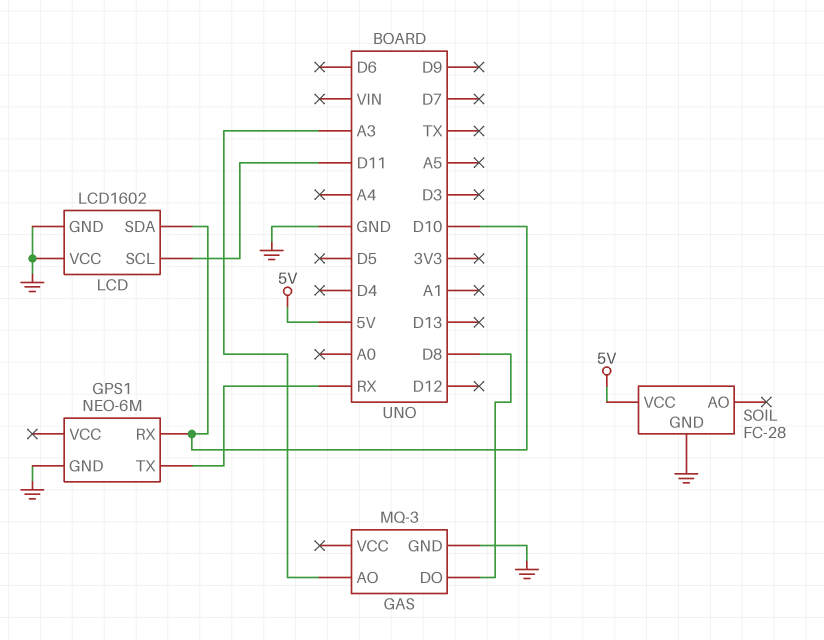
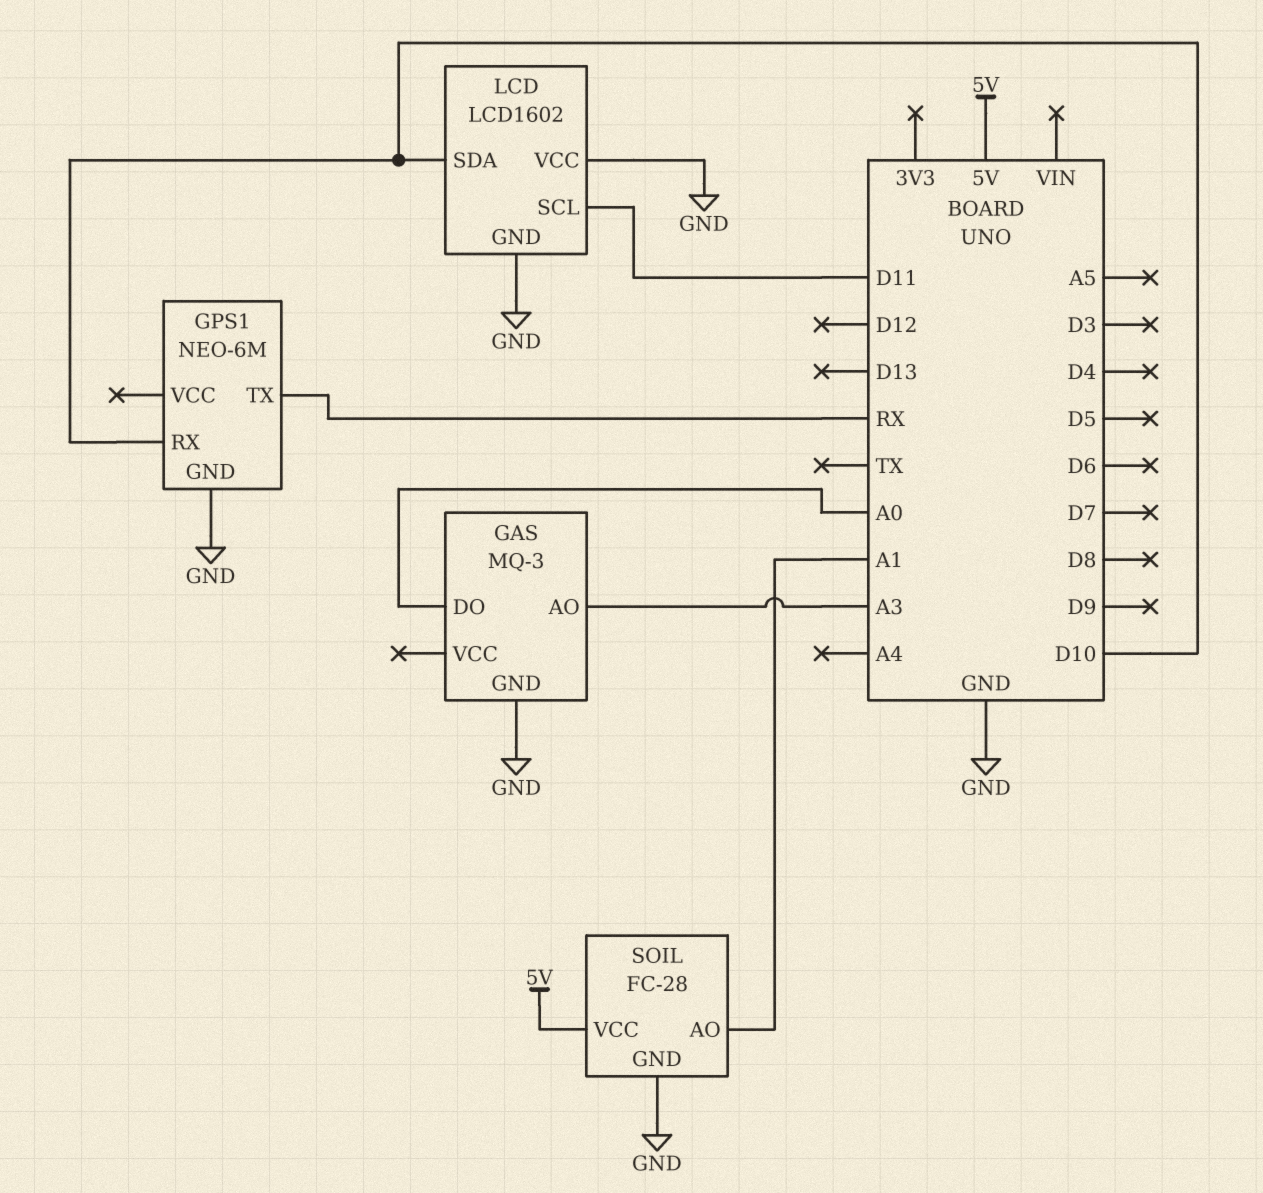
GAS pin DO: D8 -> A0
SOIL pin AO: none -> A1

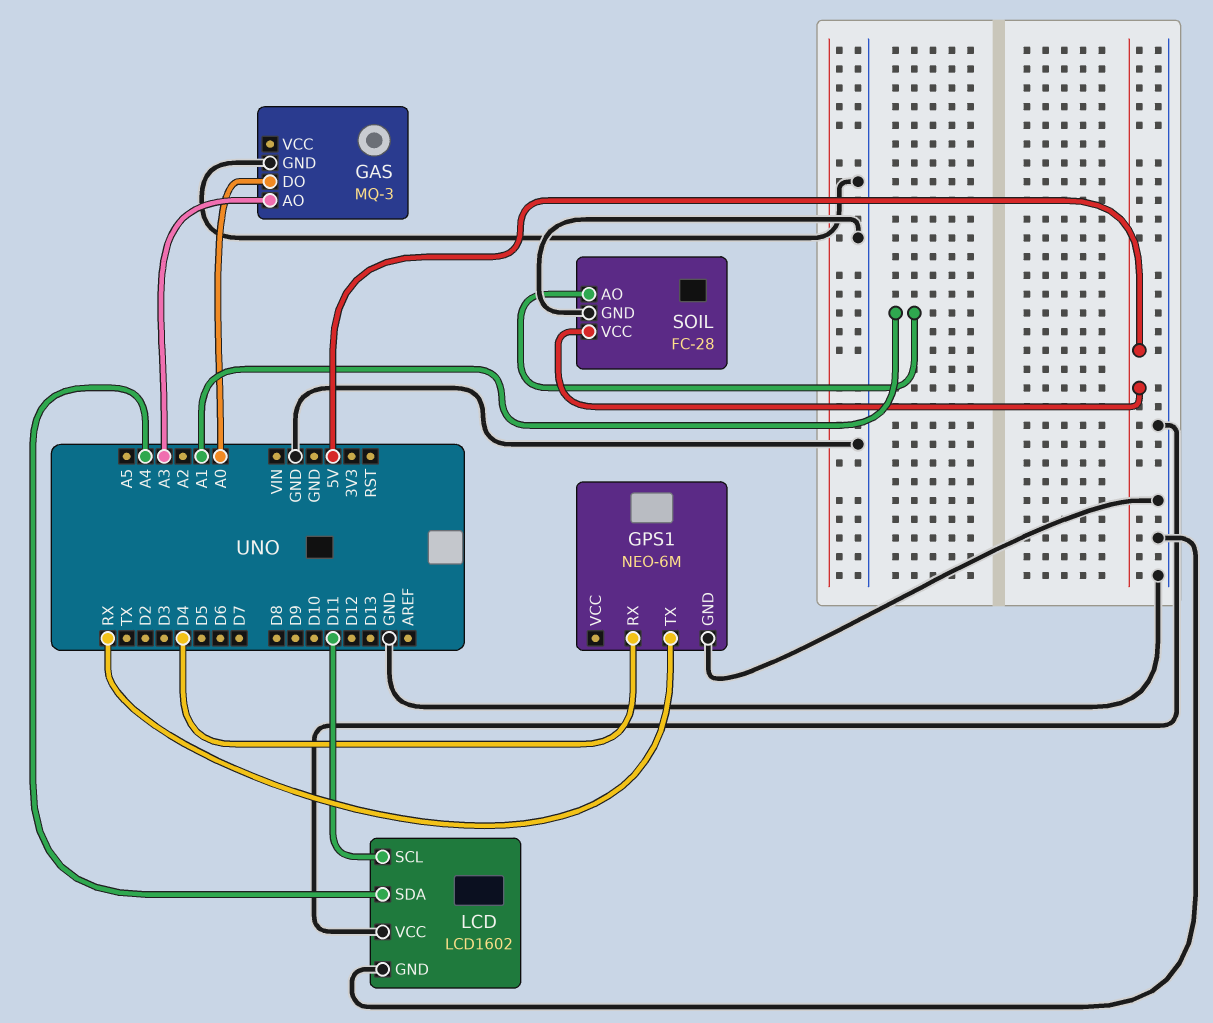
GPS1 pin RX: D10 -> D4
LCD pin SDA: D10 -> A4

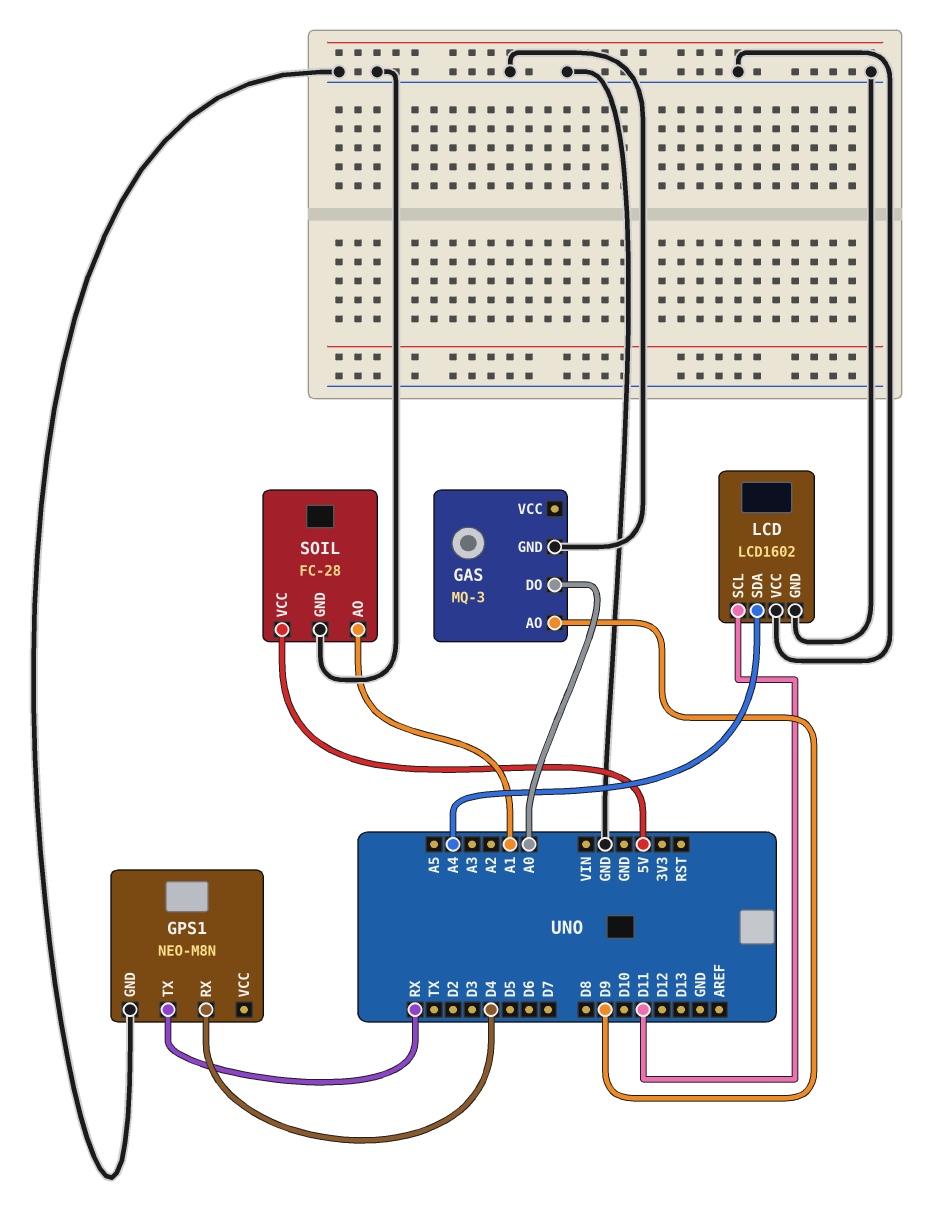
GAS pin AO: A3 -> D9
GPS1: NEO-6M -> NEO-M8N

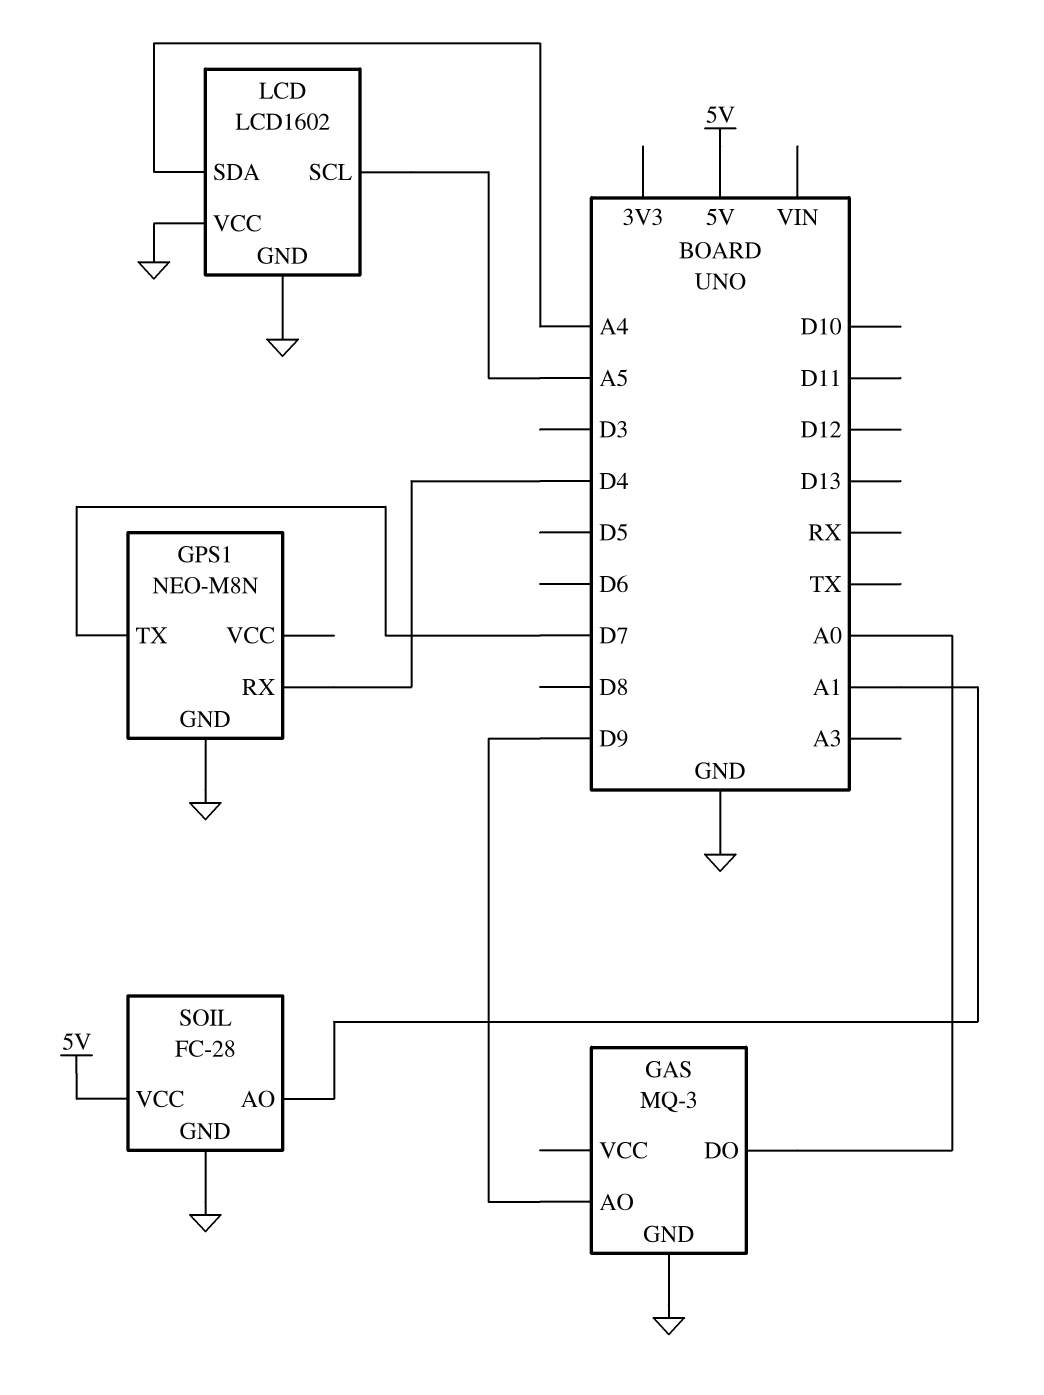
GPS1 pin TX: RX -> D7
LCD pin SCL: D11 -> A5

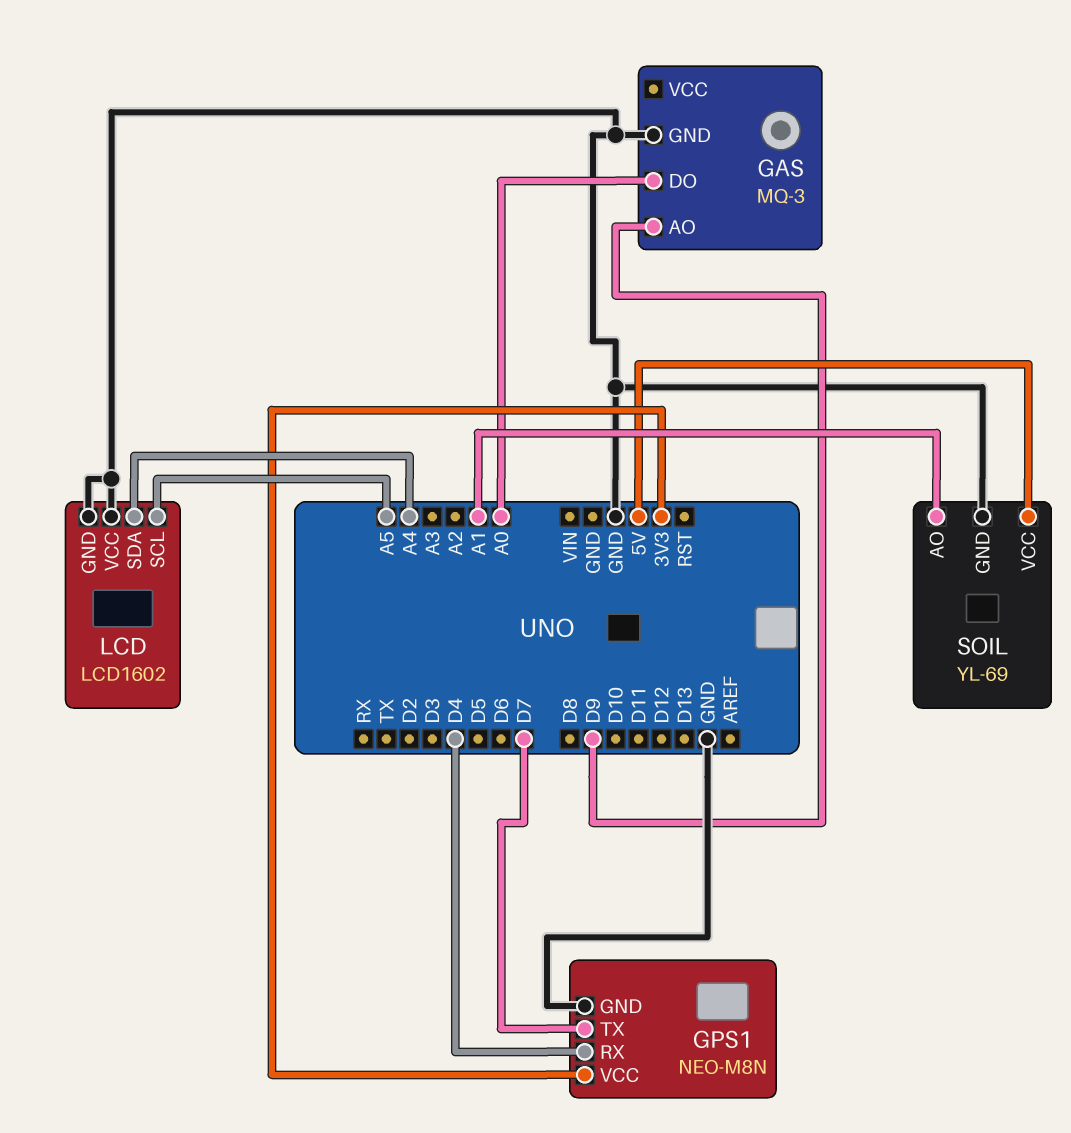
GPS1 pin VCC: none -> 3V3
SOIL: FC-28 -> YL-69

